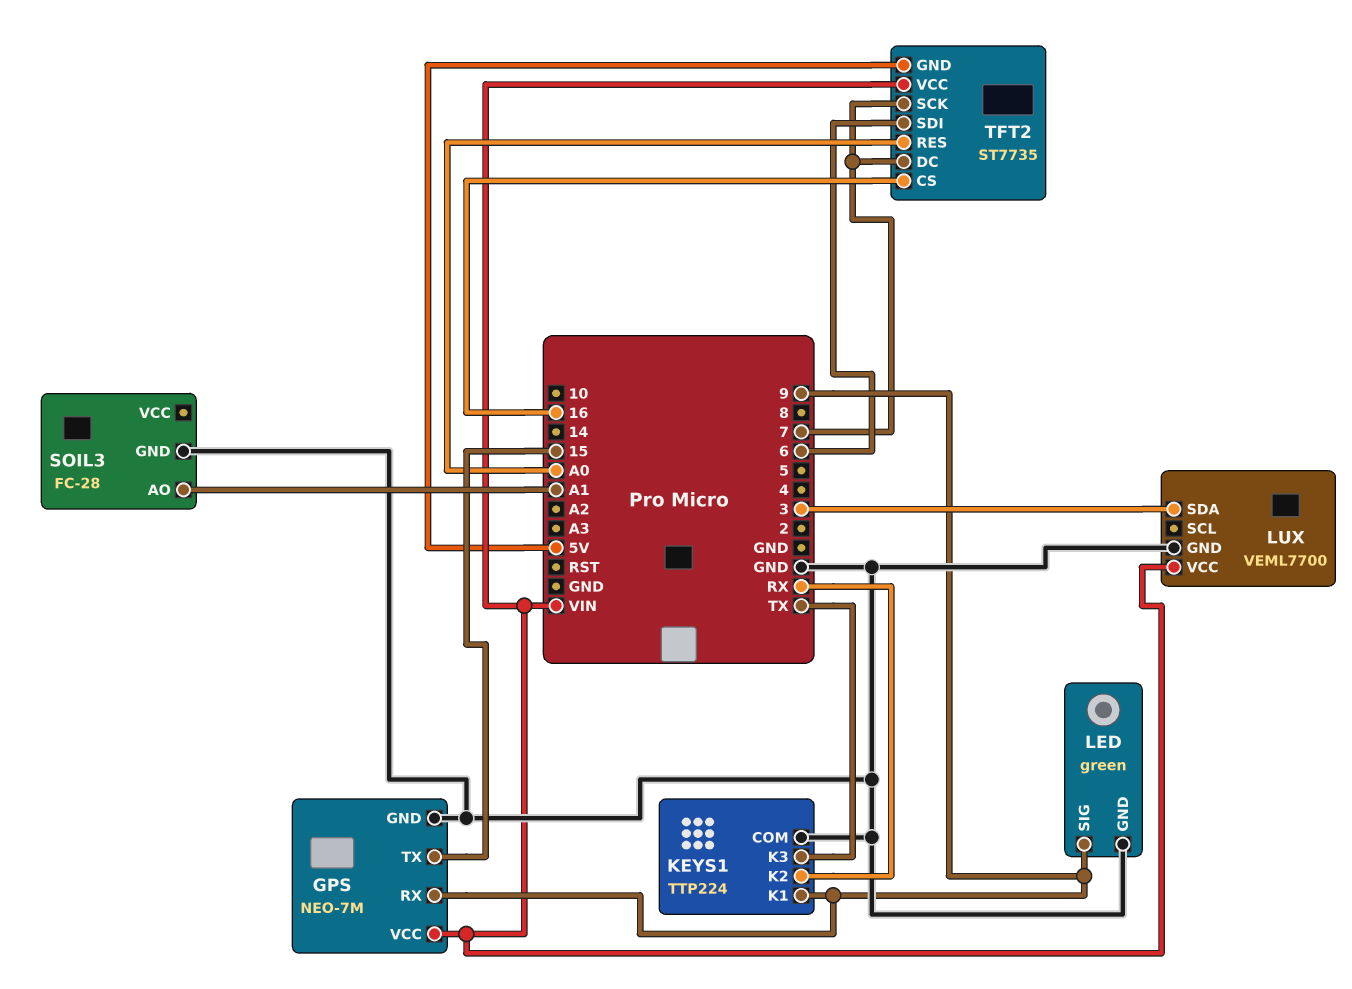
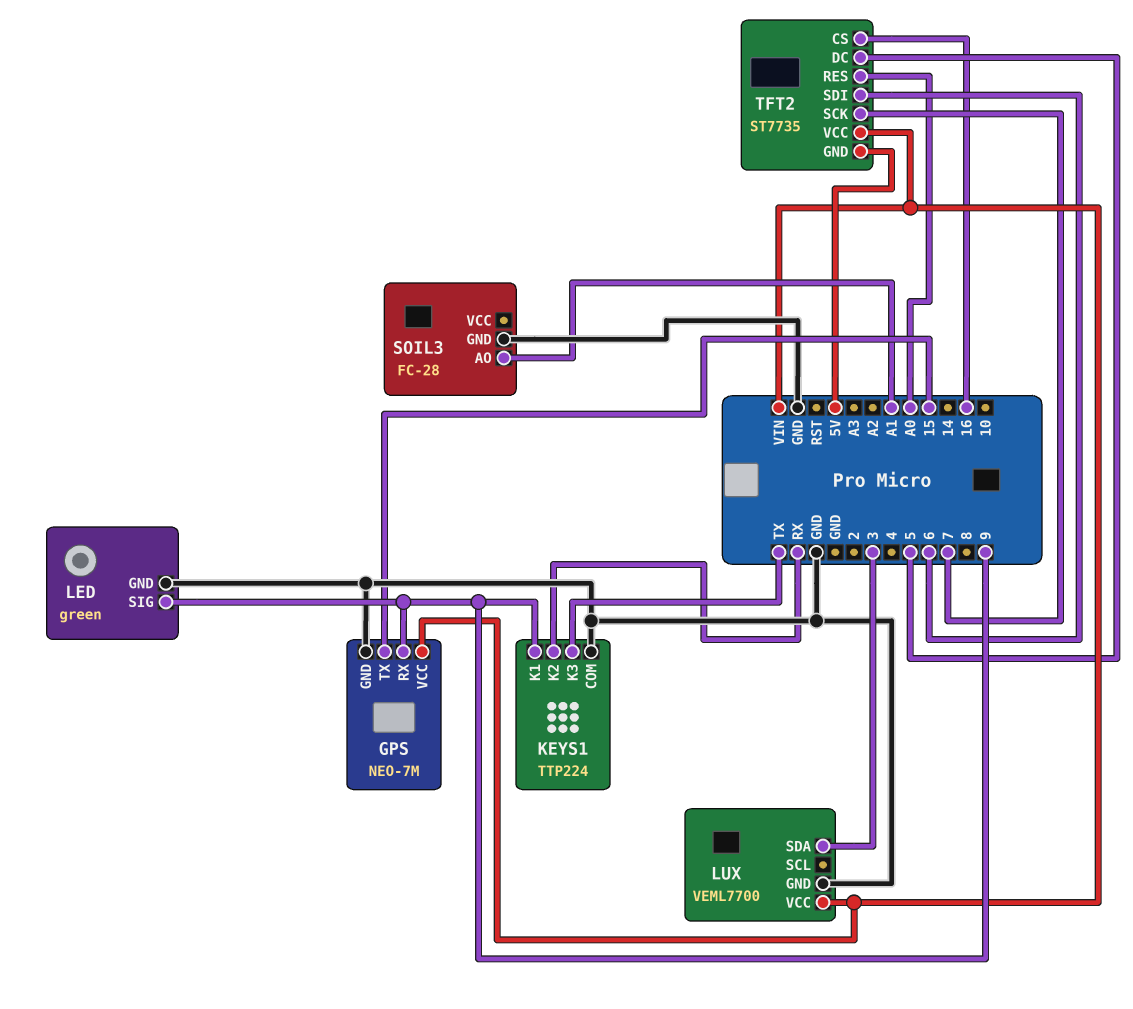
TFT2 pin DC: 7 -> 5

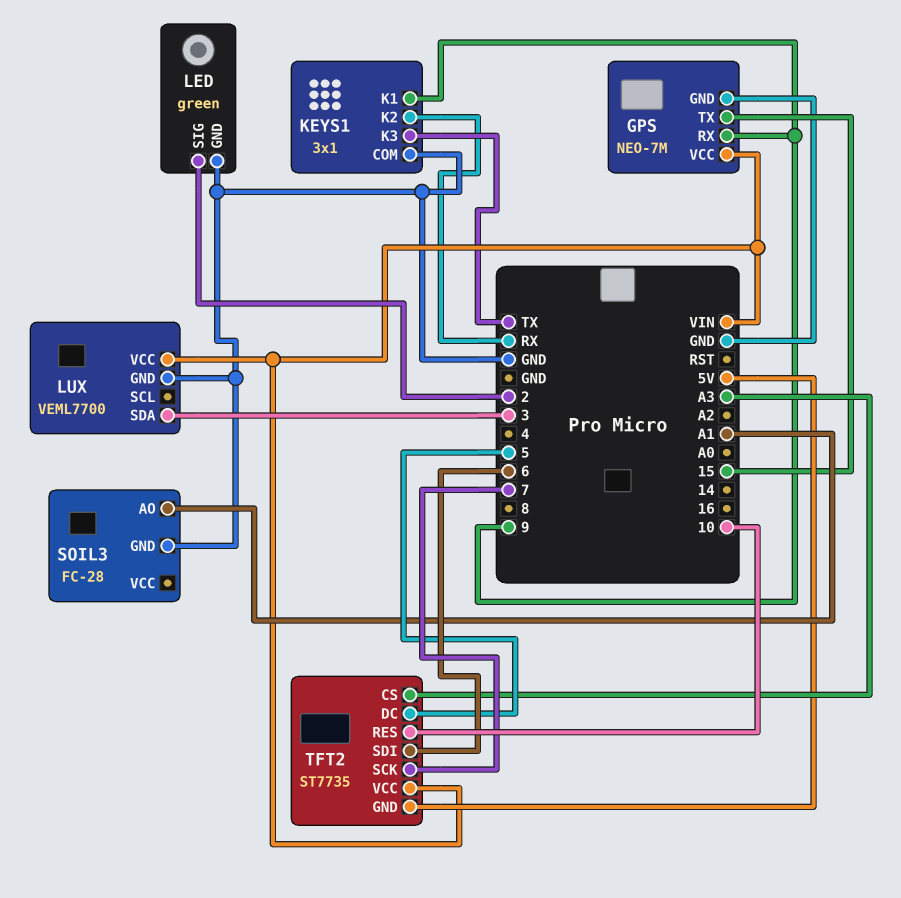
KEYS1: TTP224 -> 3x1
LED pin SIG: 9 -> 2
TFT2 pin CS: 16 -> A3
TFT2 pin RES: A0 -> 10

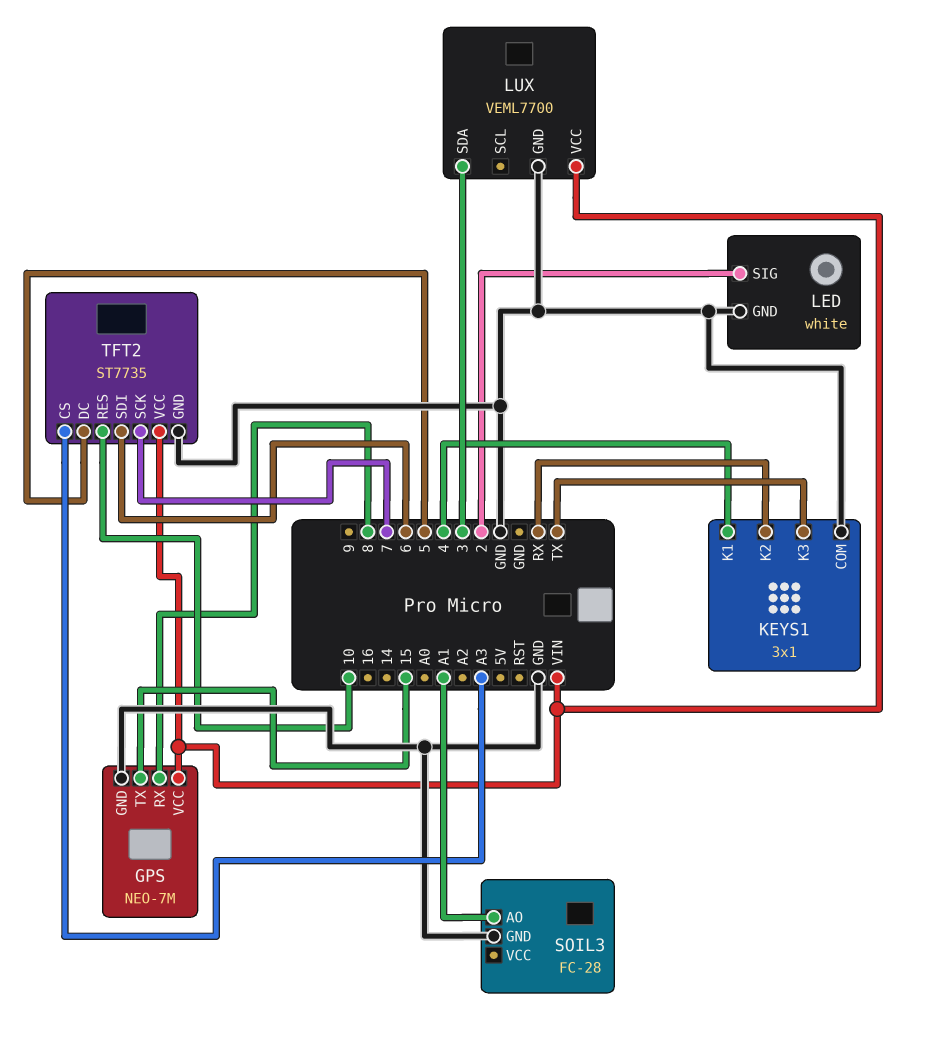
GPS pin RX: 9 -> 8
KEYS1 pin K1: 9 -> 4
LED: green -> white
TFT2 pin GND: 5V -> GND

